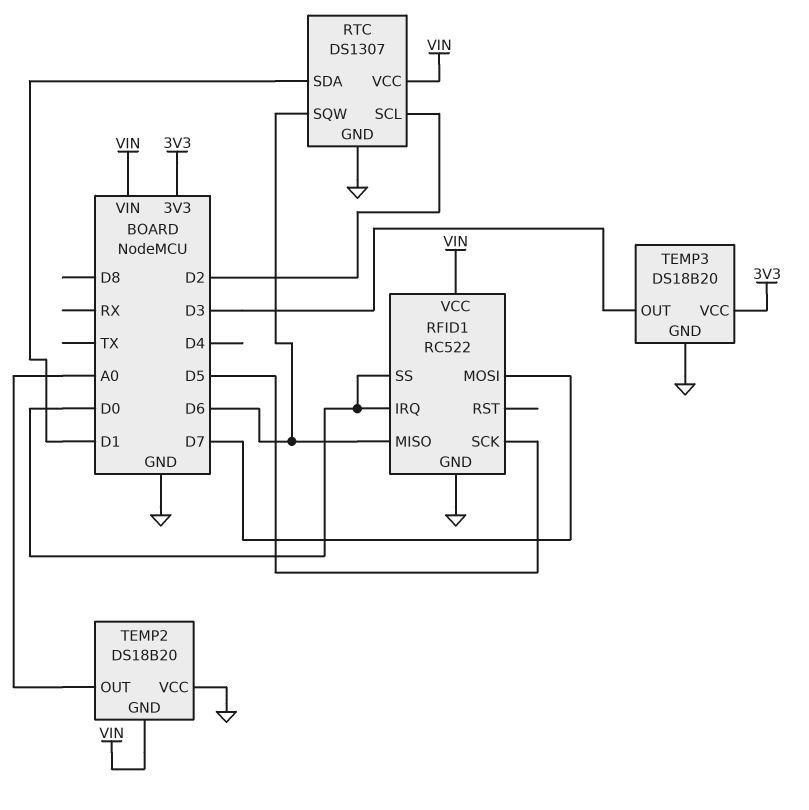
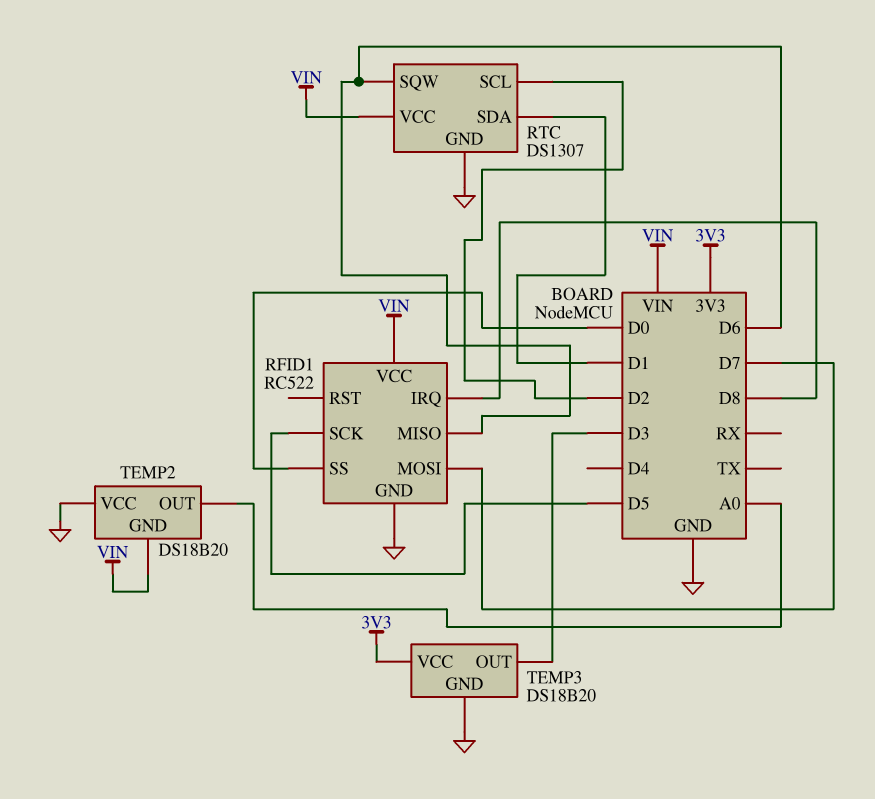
RFID1 pin IRQ: D0 -> D8

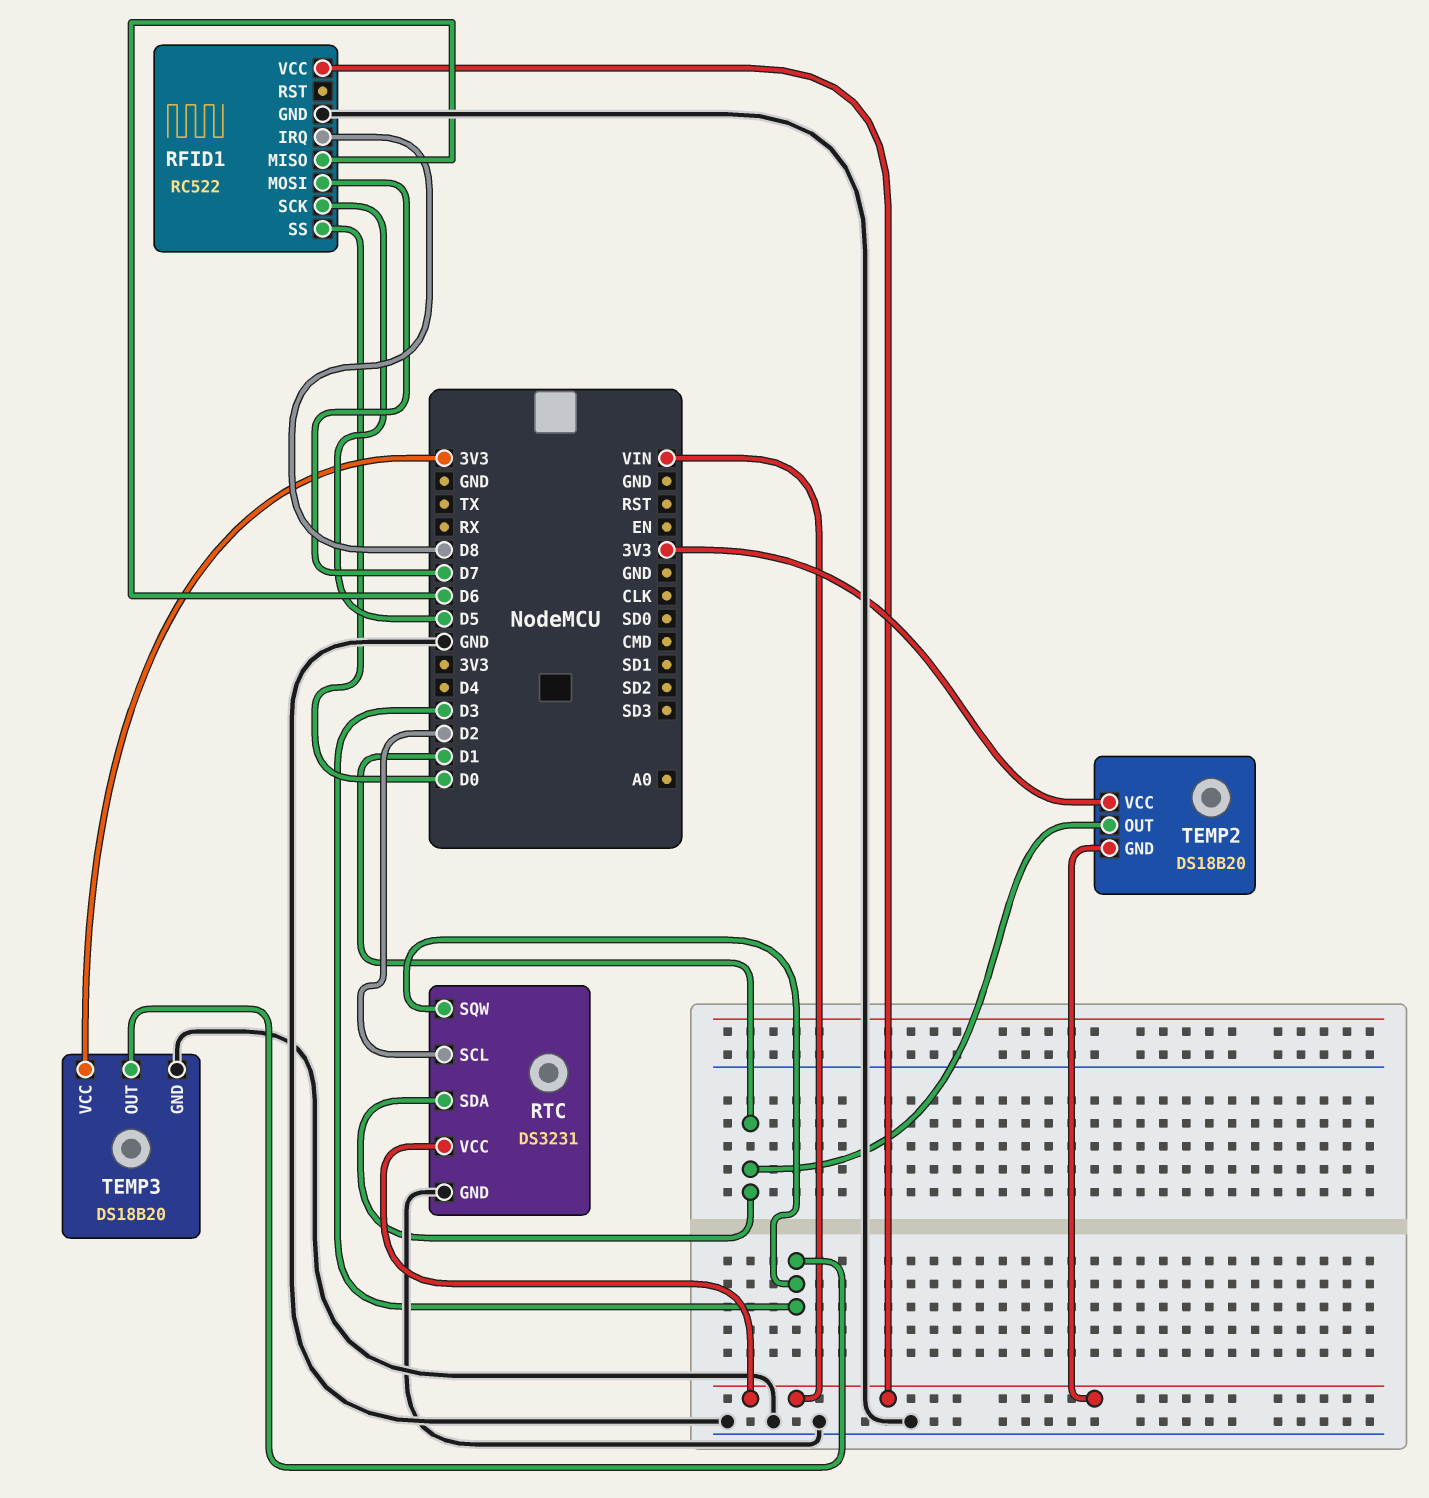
RTC: DS1307 -> DS3231
RTC pin SQW: D6 -> D3
TEMP2 pin OUT: A0 -> D1
TEMP2 pin VCC: GND -> 3V3

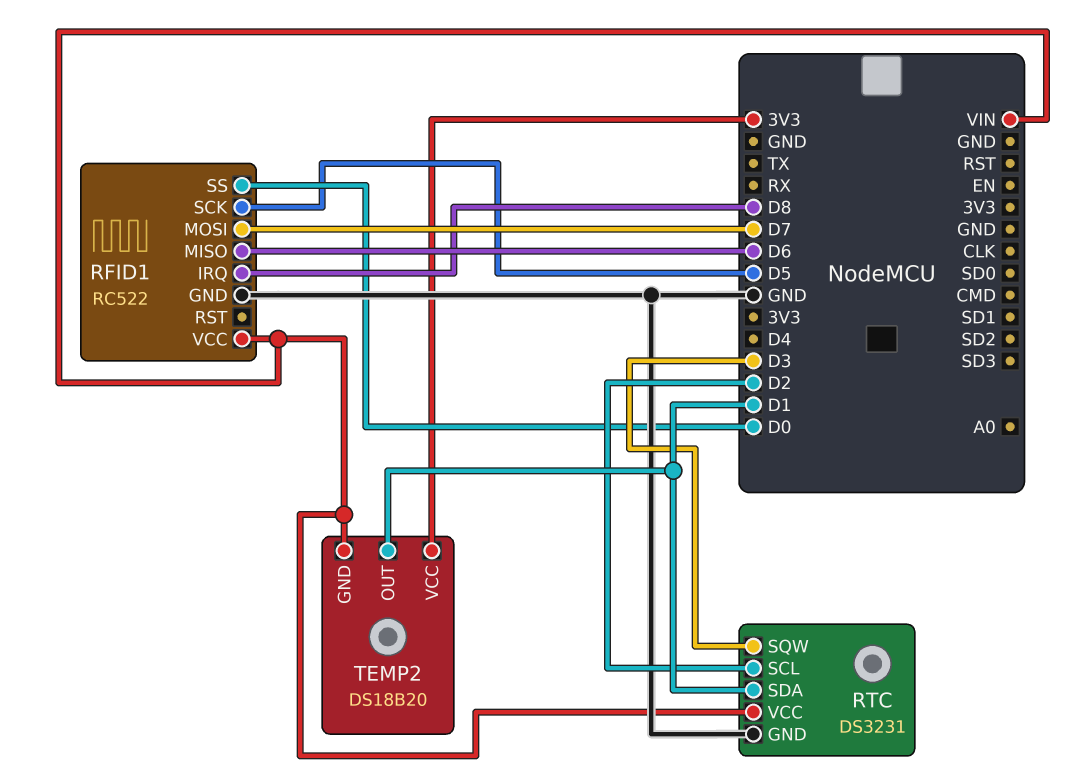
TEMP3: DS18B20 -> none
TEMP3 pin GND: GND -> none
TEMP3 pin OUT: D3 -> none
TEMP3 pin VCC: 3V3 -> none

